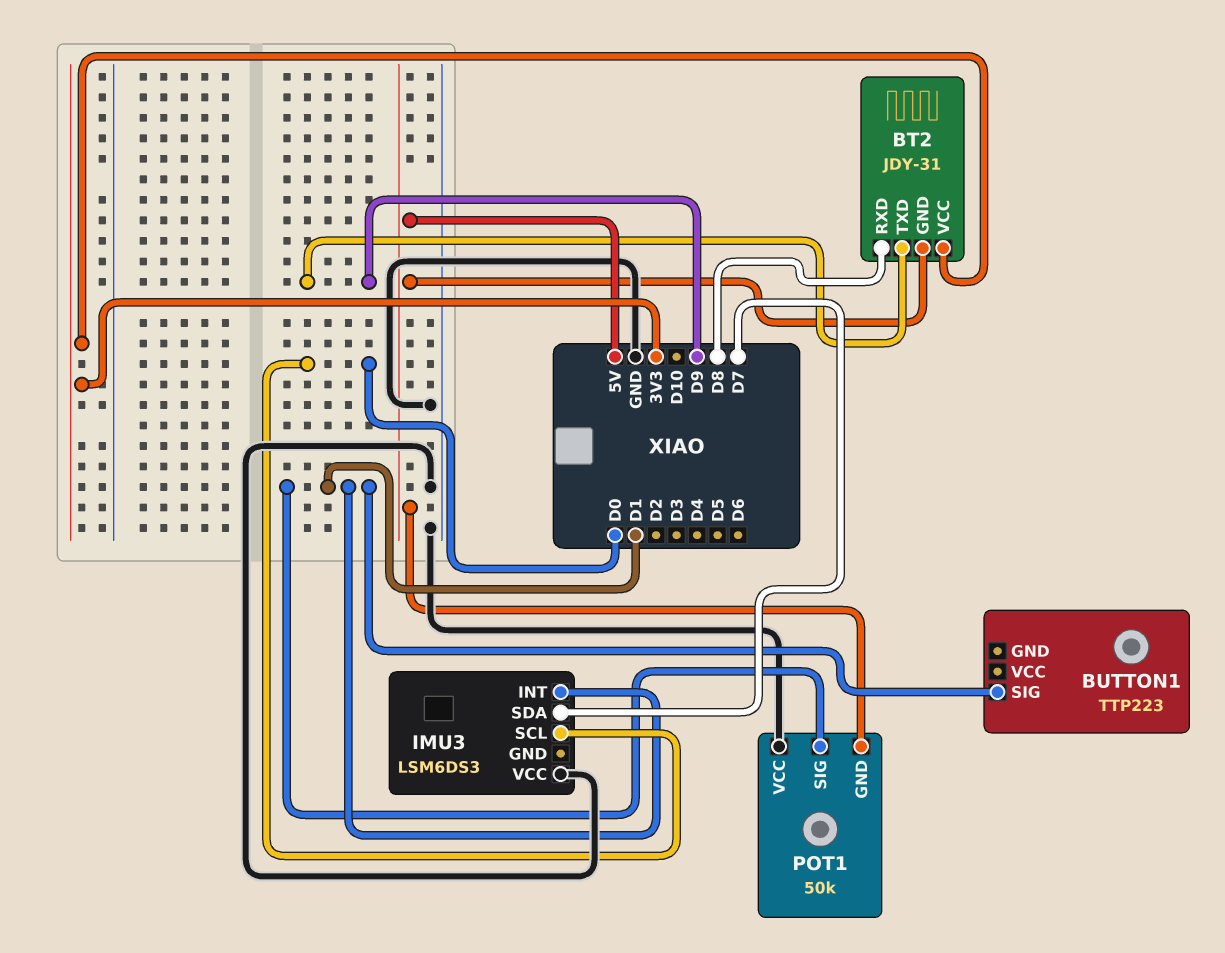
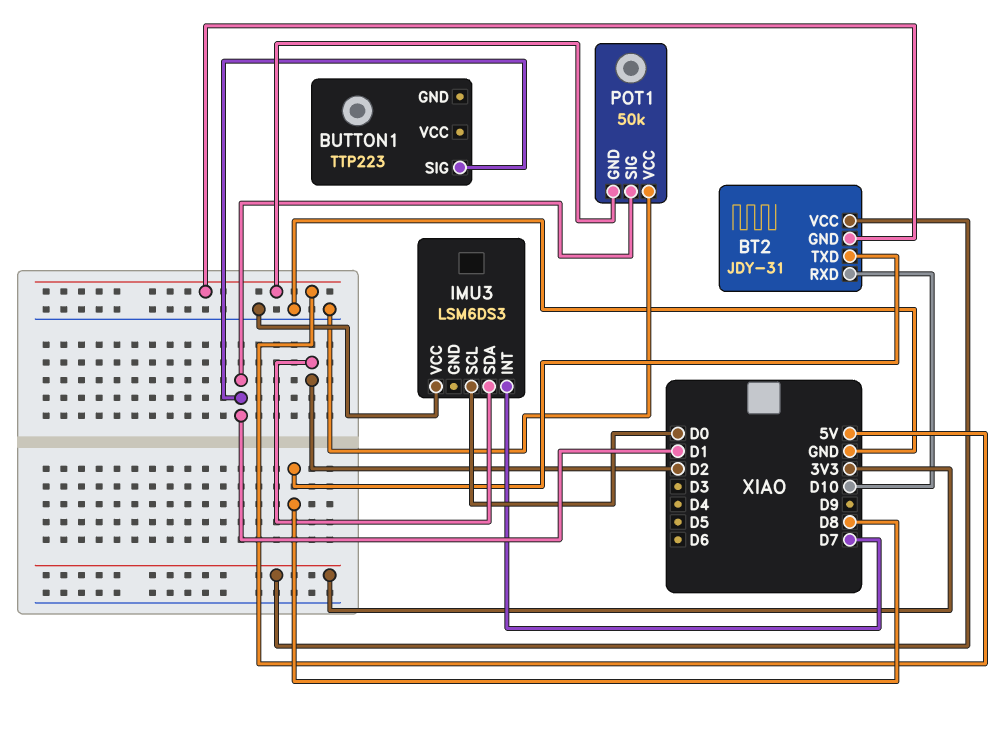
BT2 pin RXD: D8 -> D10
BT2 pin TXD: D9 -> D8
IMU3 pin INT: D1 -> D7
IMU3 pin SDA: D7 -> D2

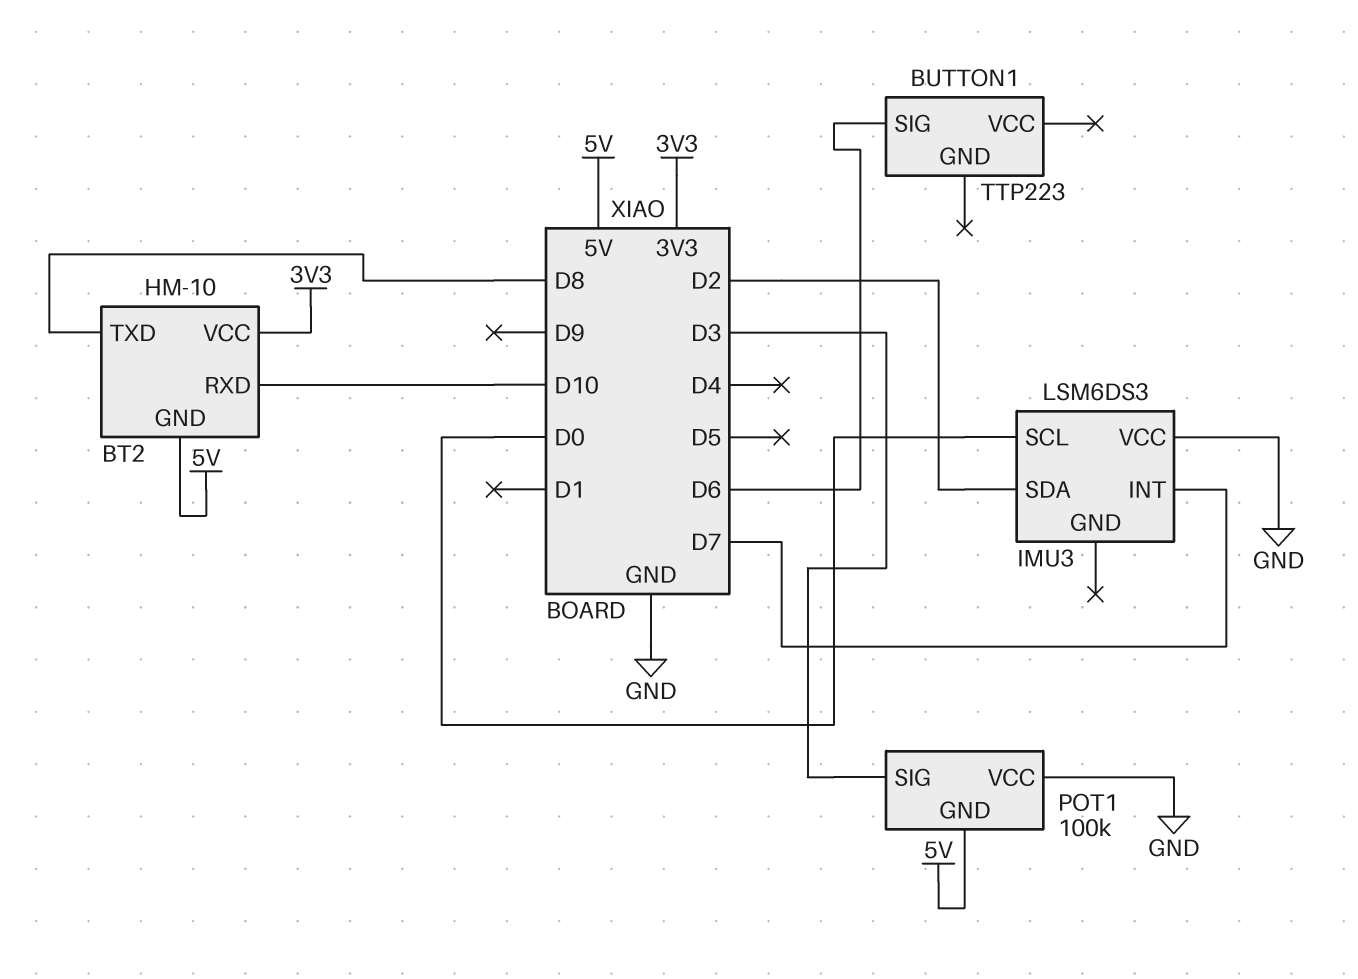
BT2: JDY-31 -> HM-10
BUTTON1 pin SIG: D1 -> D6
POT1: 50k -> 100k
POT1 pin SIG: D1 -> D3

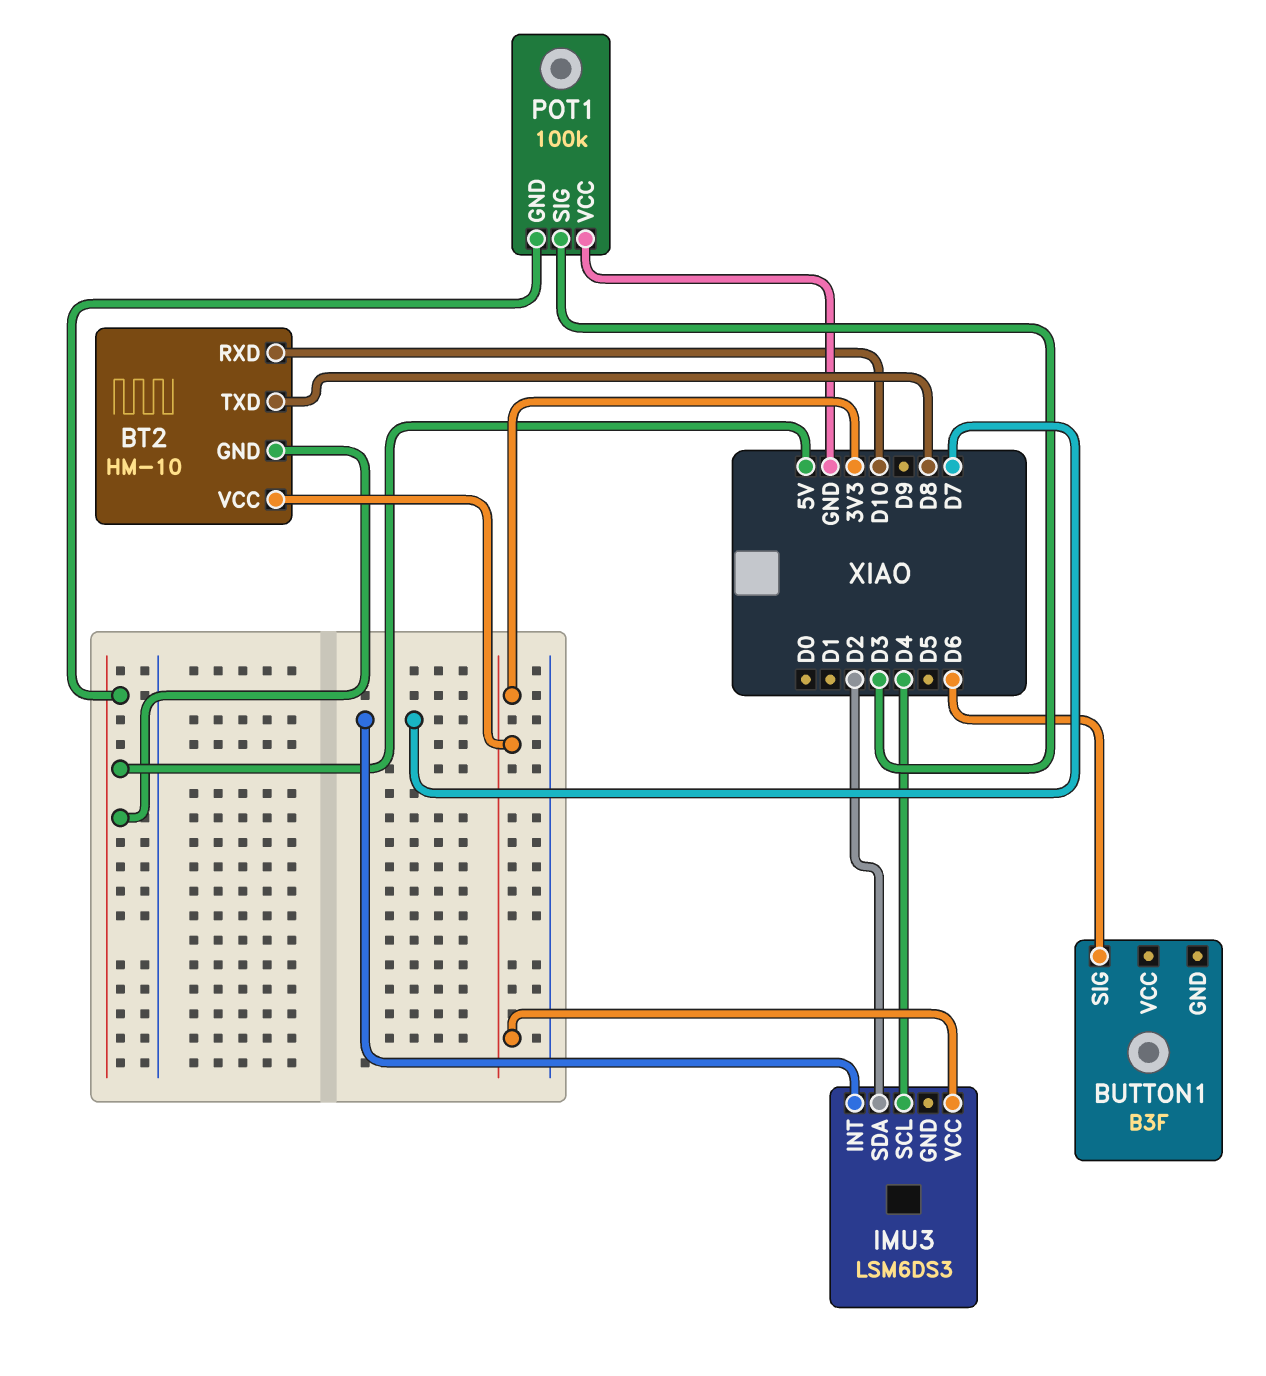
BUTTON1: TTP223 -> B3F
IMU3 pin SCL: D0 -> D4
IMU3 pin VCC: GND -> 3V3

